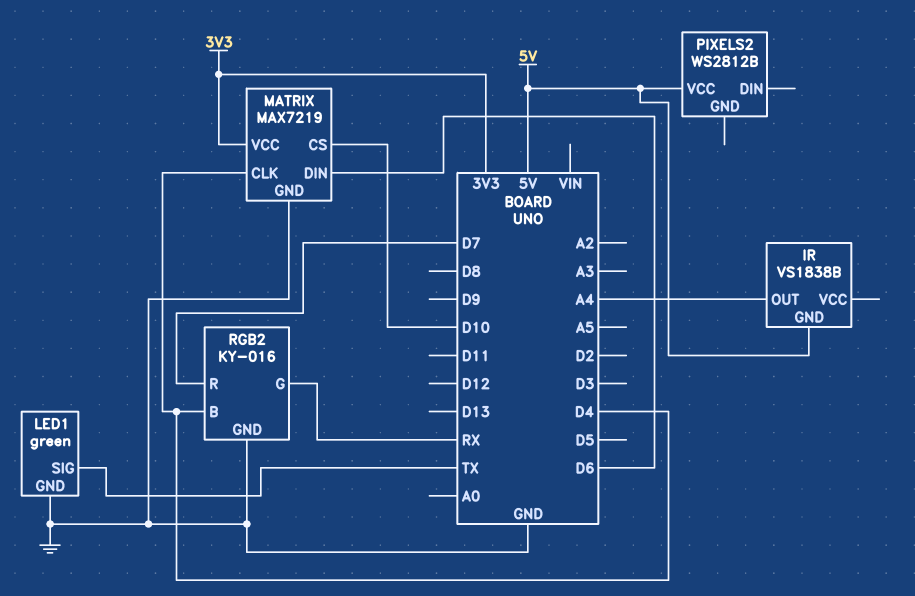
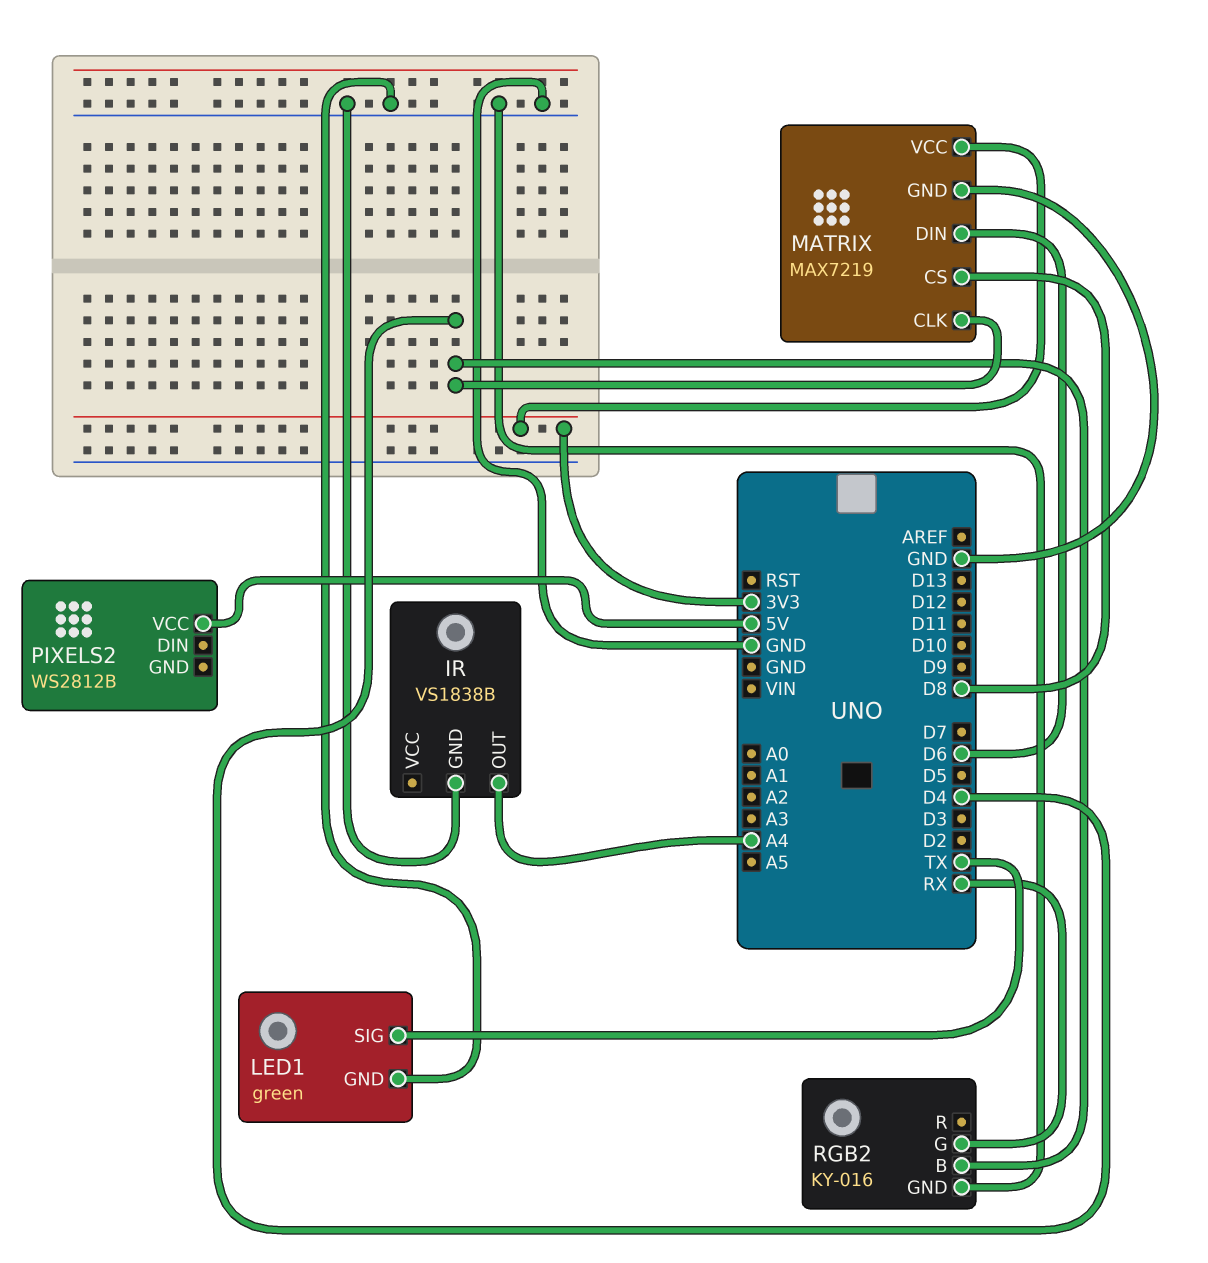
IR pin GND: 5V -> GND
MATRIX pin CS: D10 -> D8
RGB2 pin R: D7 -> none

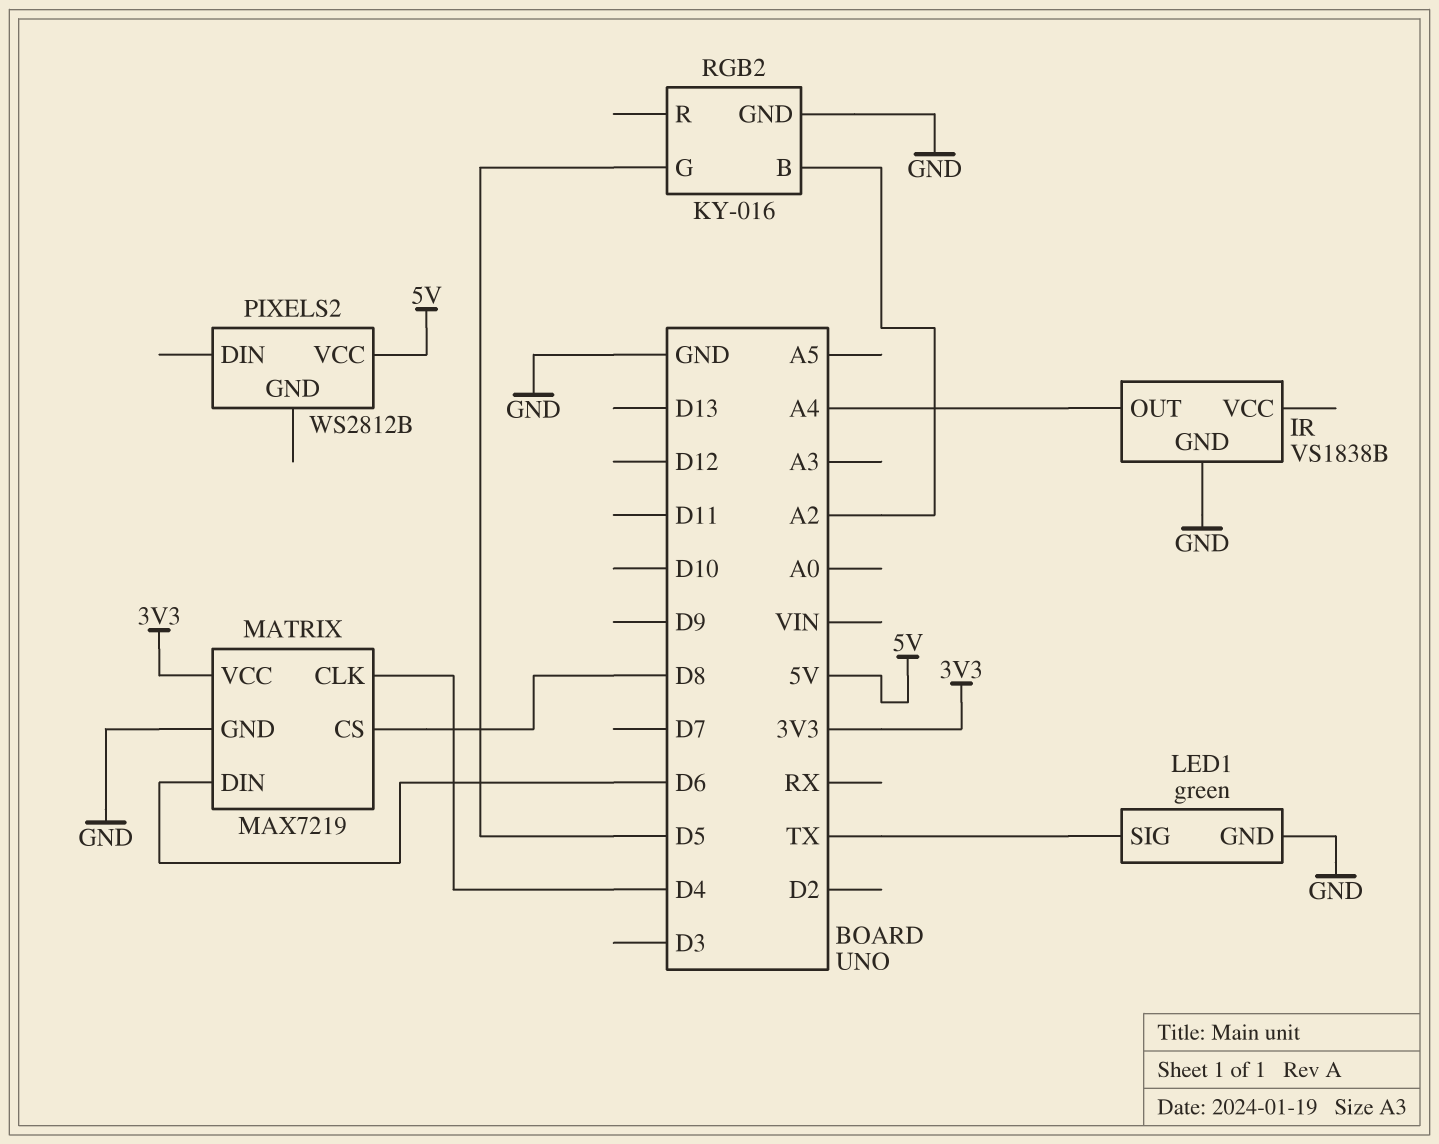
RGB2 pin B: D4 -> A2
RGB2 pin G: RX -> D5

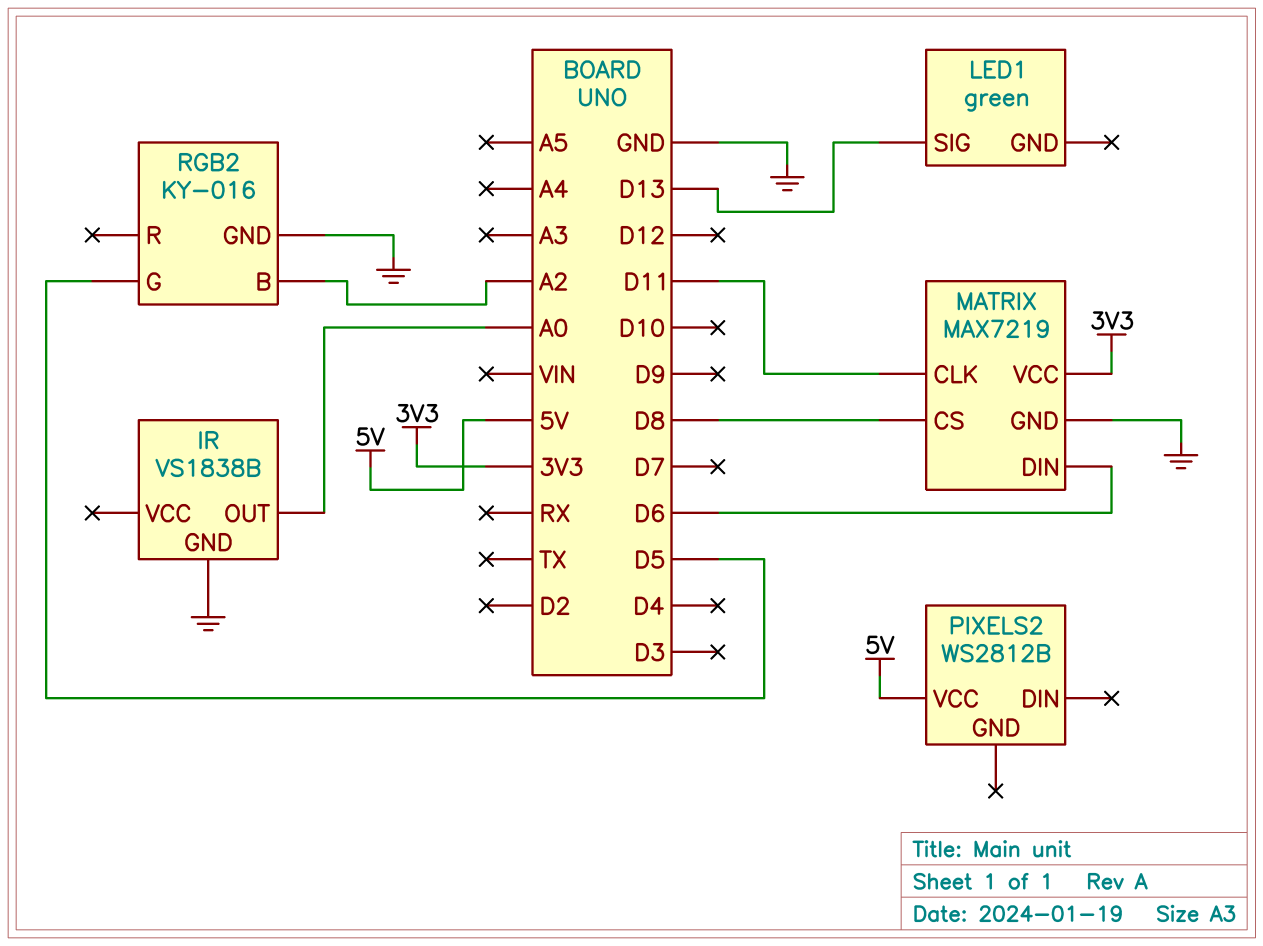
IR pin OUT: A4 -> A0
LED1 pin GND: GND -> none
LED1 pin SIG: TX -> D13
MATRIX pin CLK: D4 -> D11

